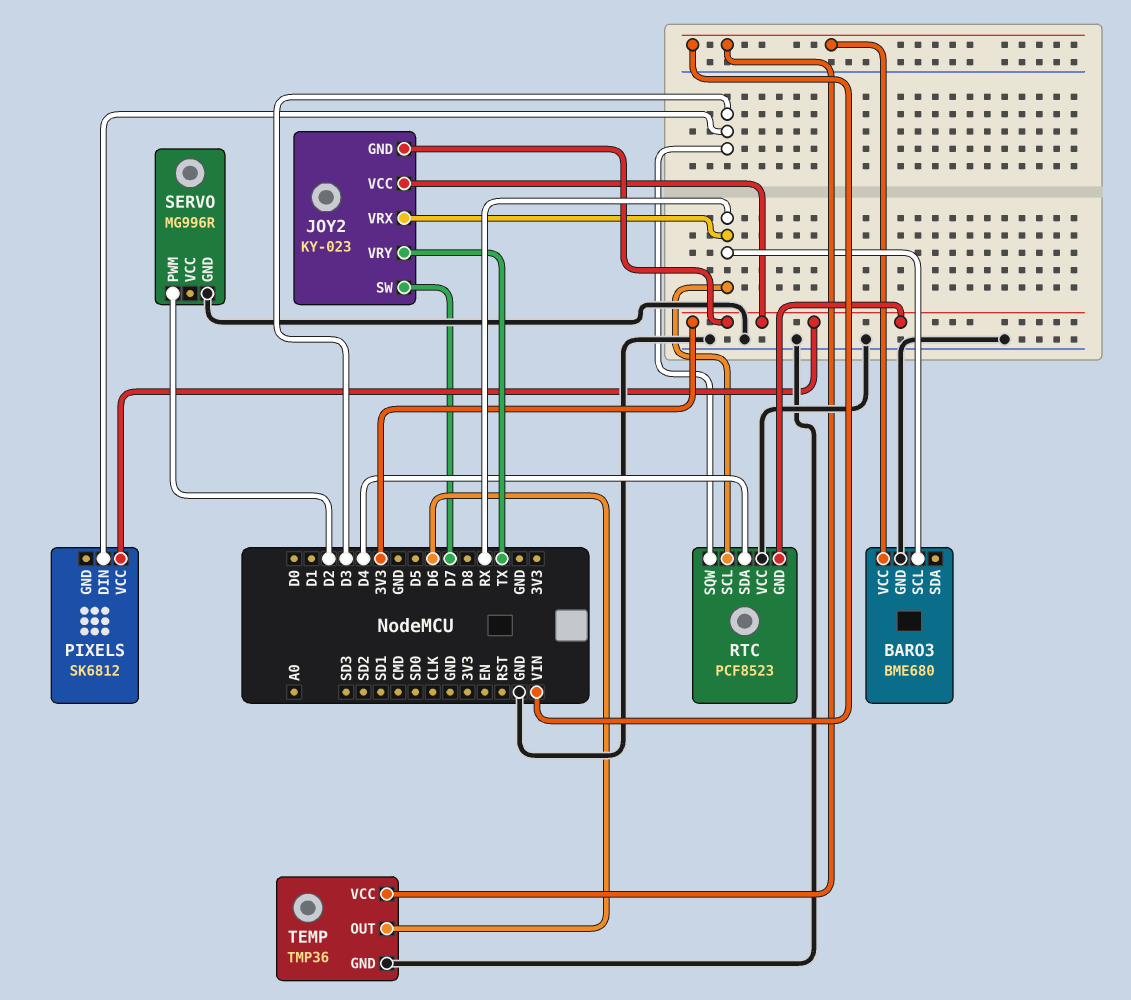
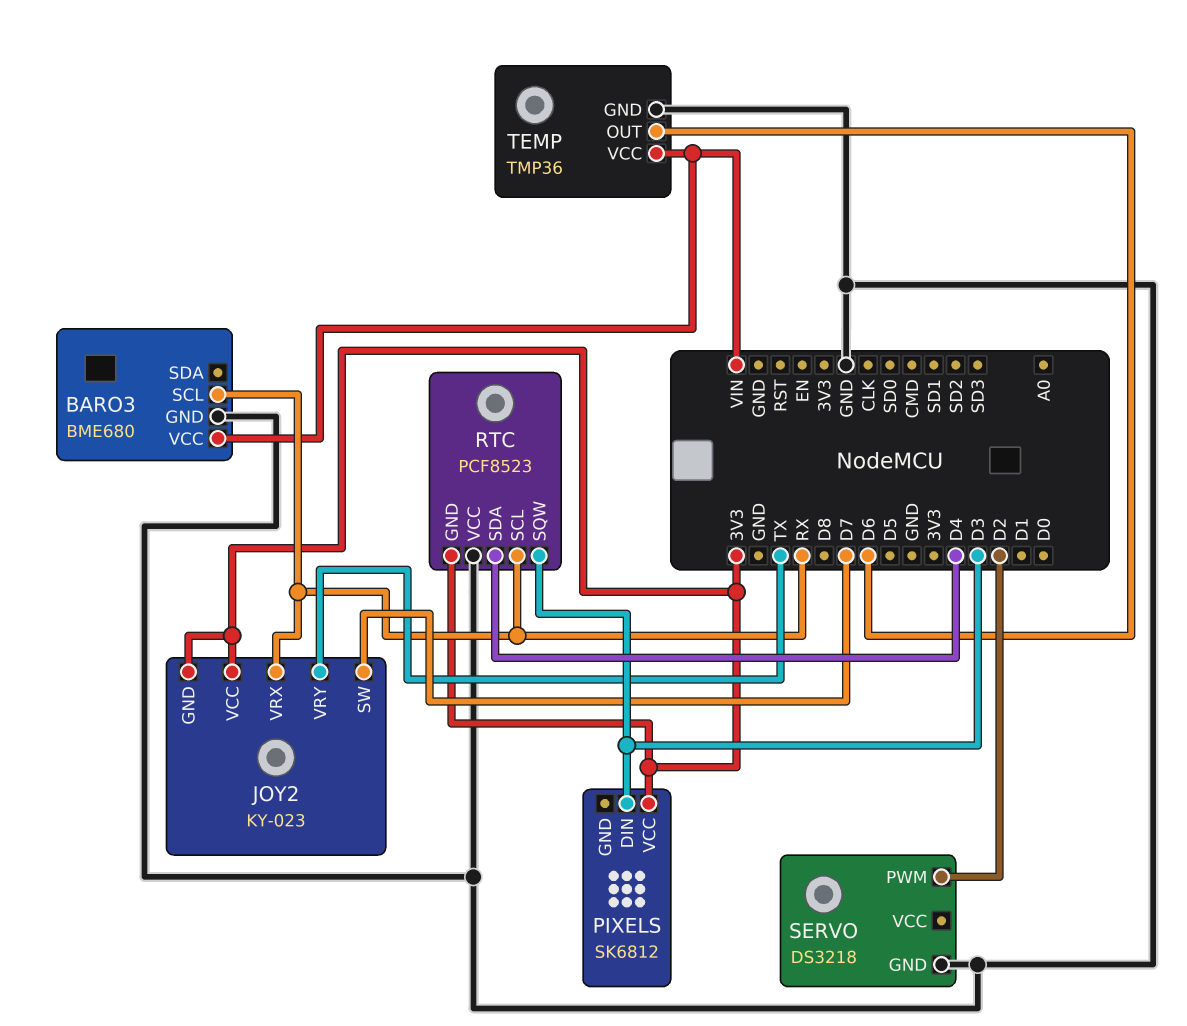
SERVO: MG996R -> DS3218

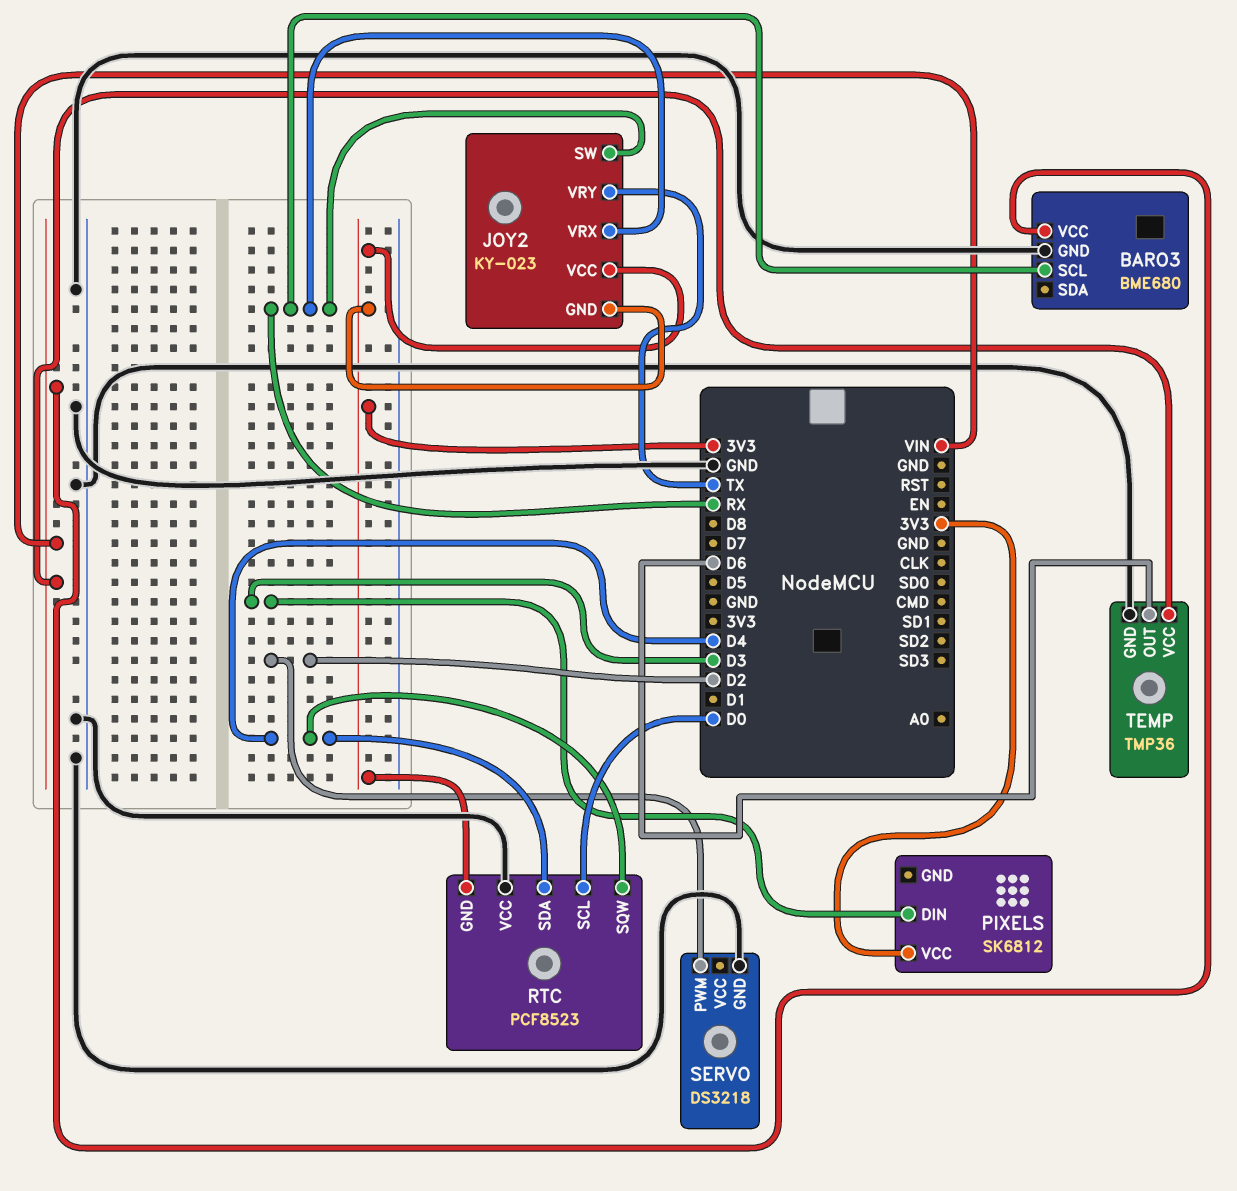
JOY2 pin SW: D7 -> RX
RTC pin SCL: RX -> D0
RTC pin SQW: D3 -> D4

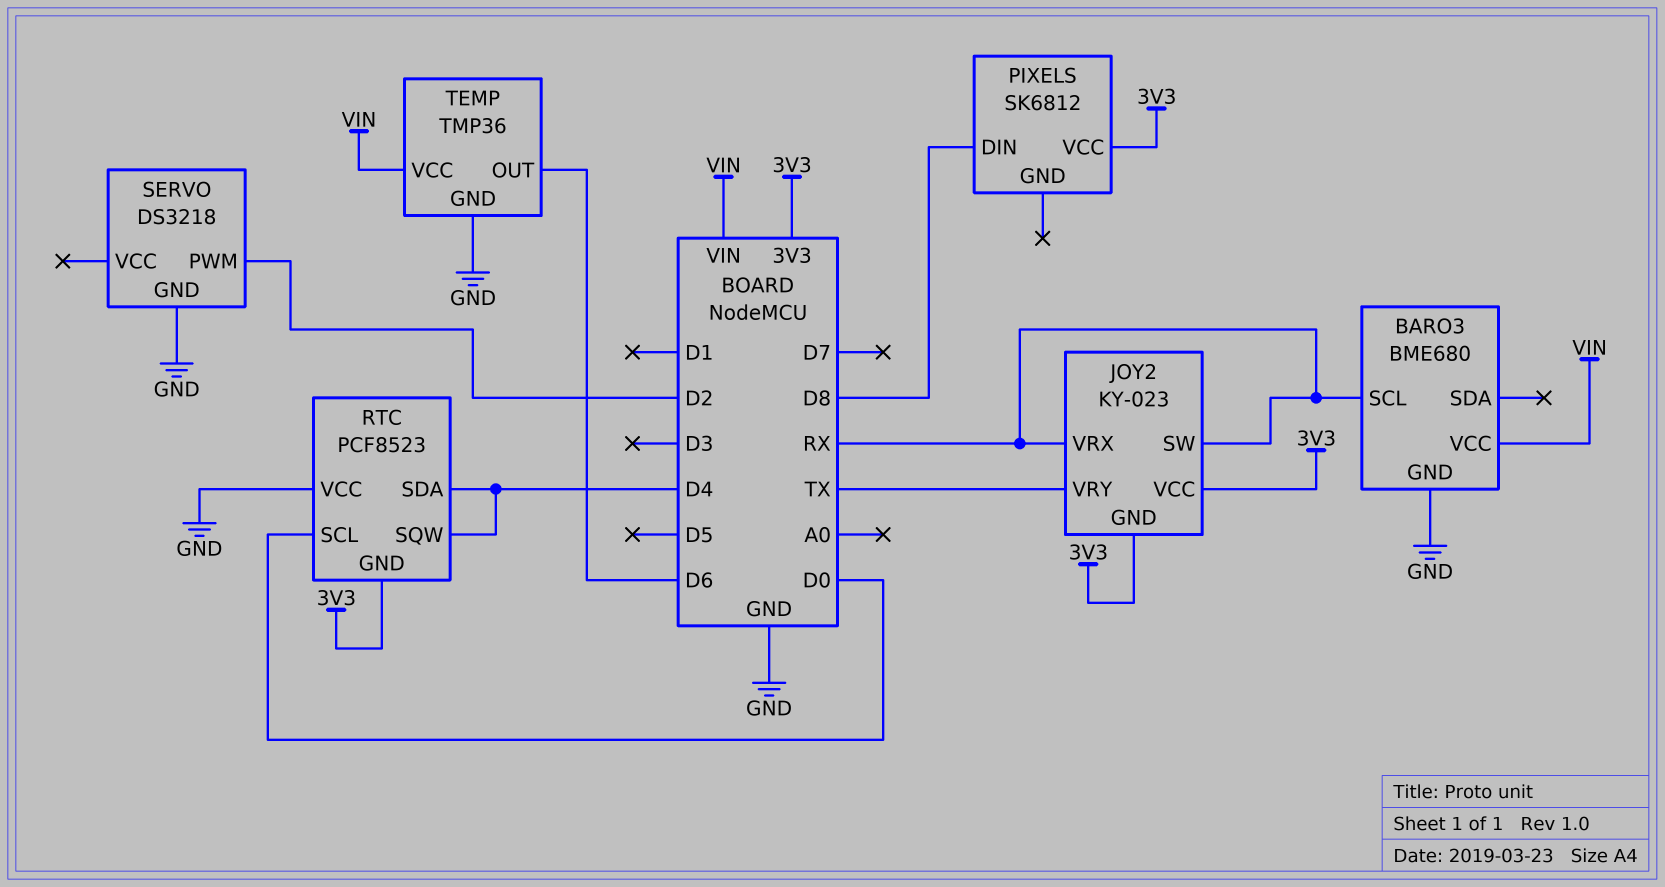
PIXELS pin DIN: D3 -> D8

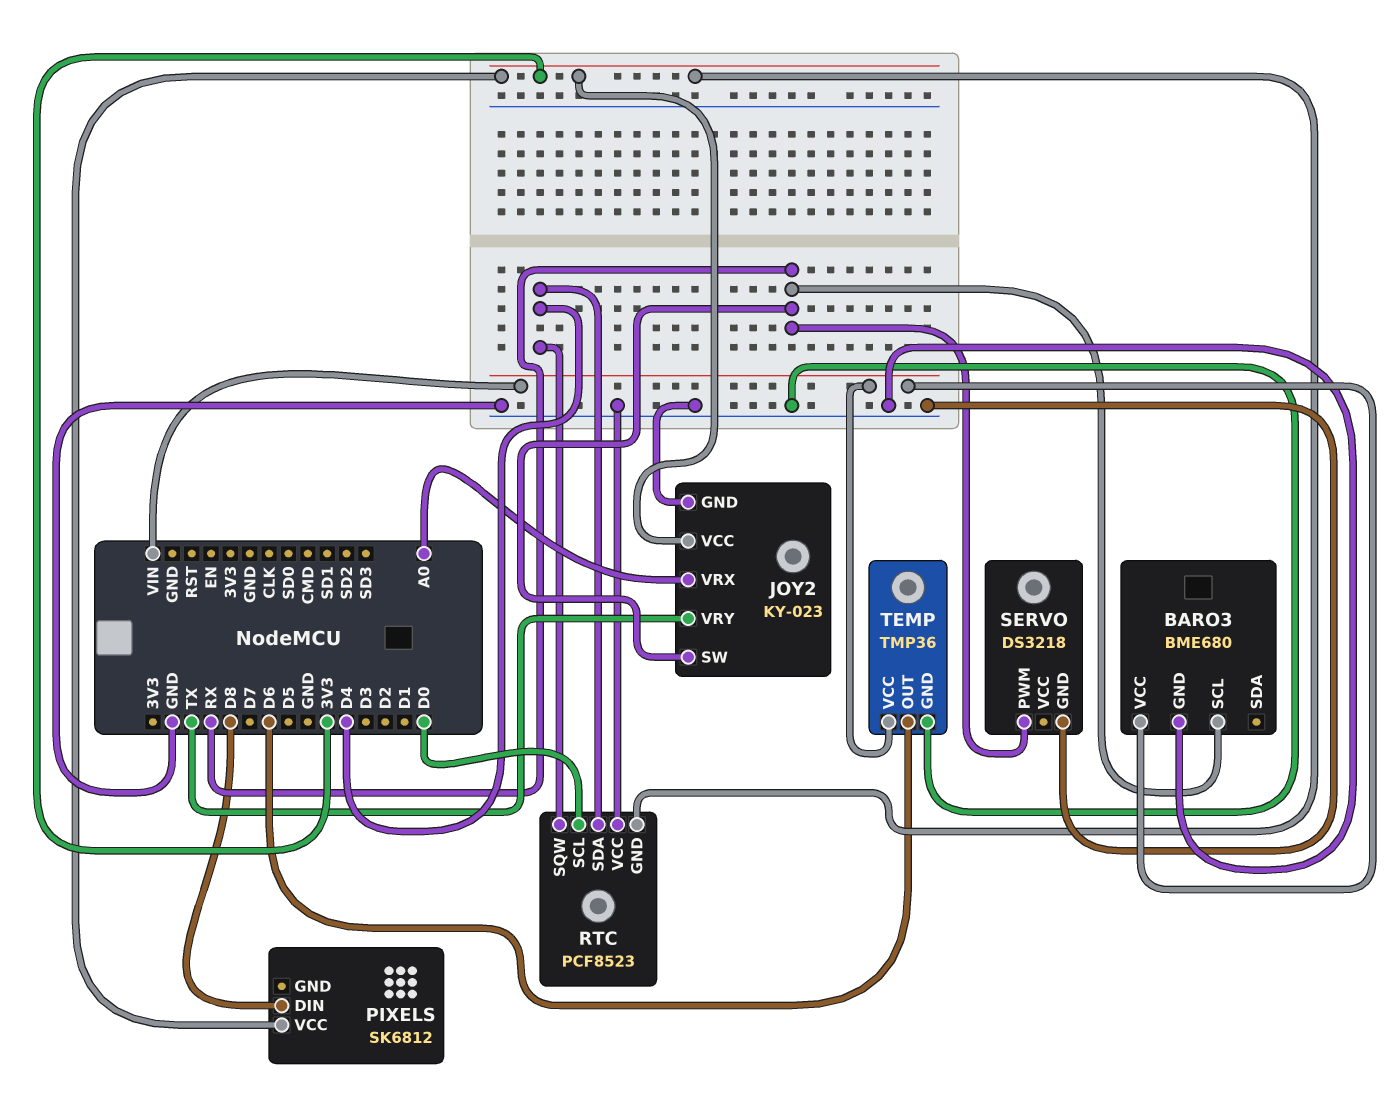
JOY2 pin GND: 3V3 -> GND
JOY2 pin VRX: RX -> A0
SERVO pin PWM: D2 -> RX

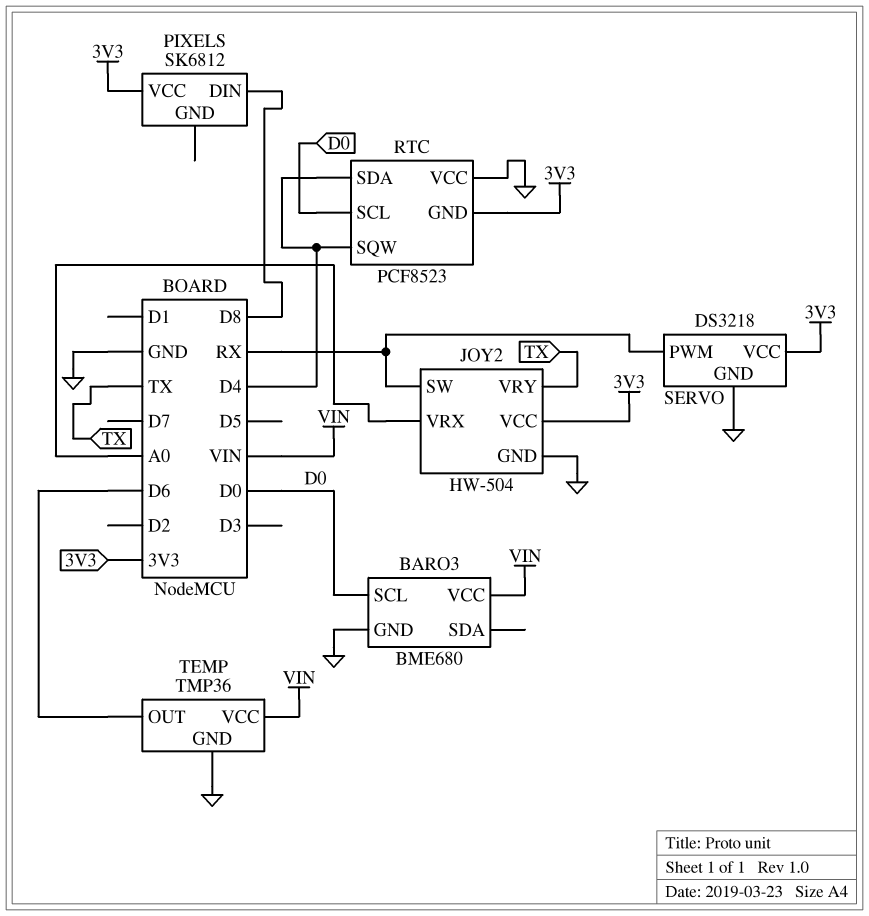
BARO3 pin SCL: RX -> D0
JOY2: KY-023 -> HW-504
SERVO pin VCC: none -> 3V3

